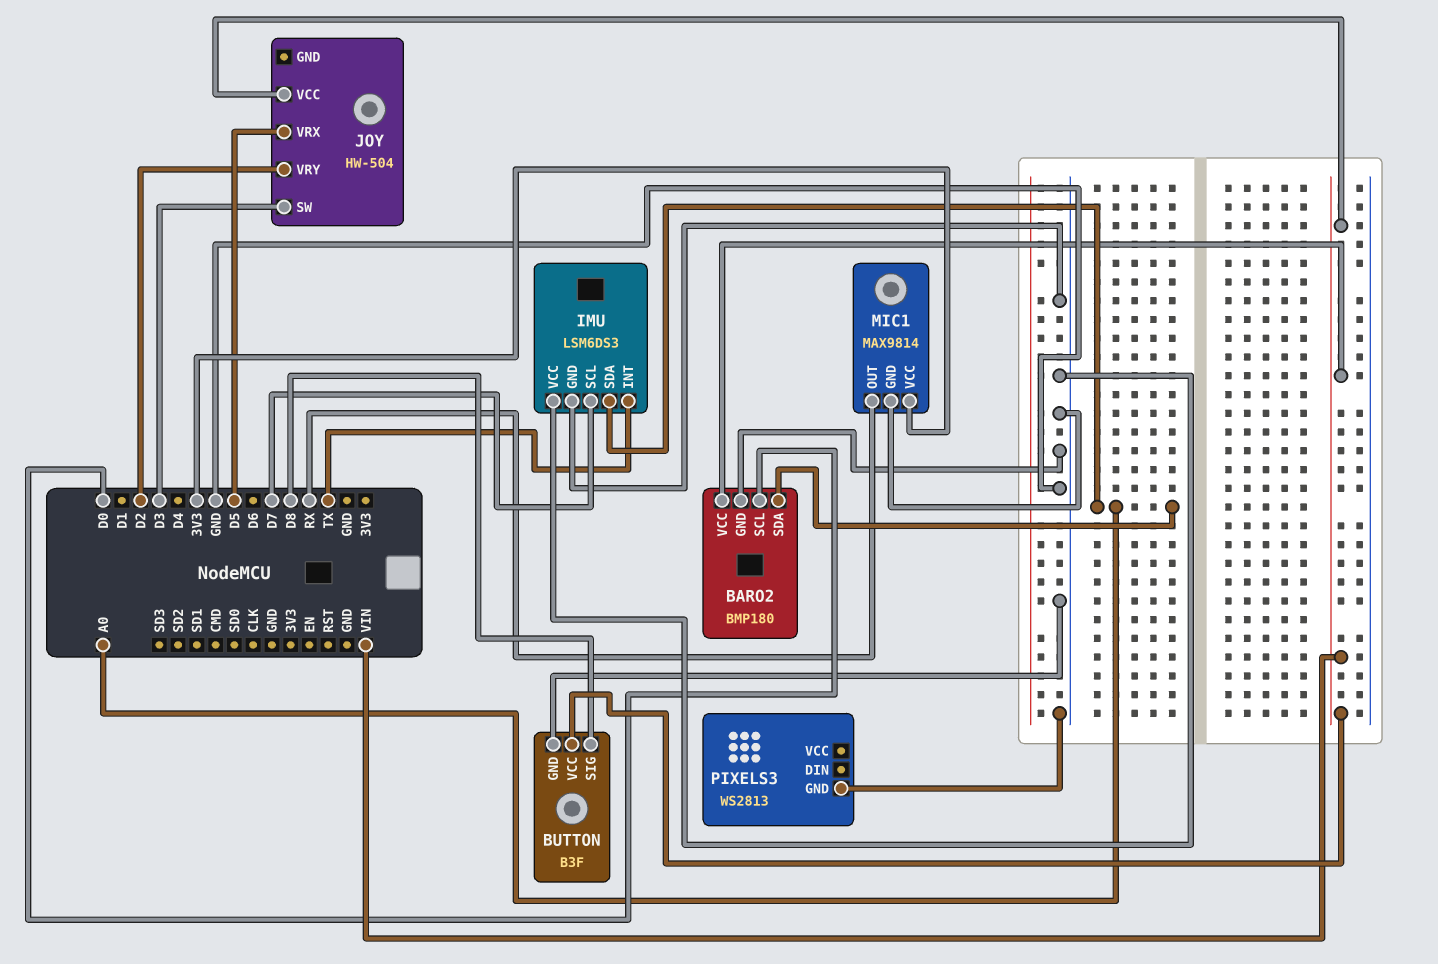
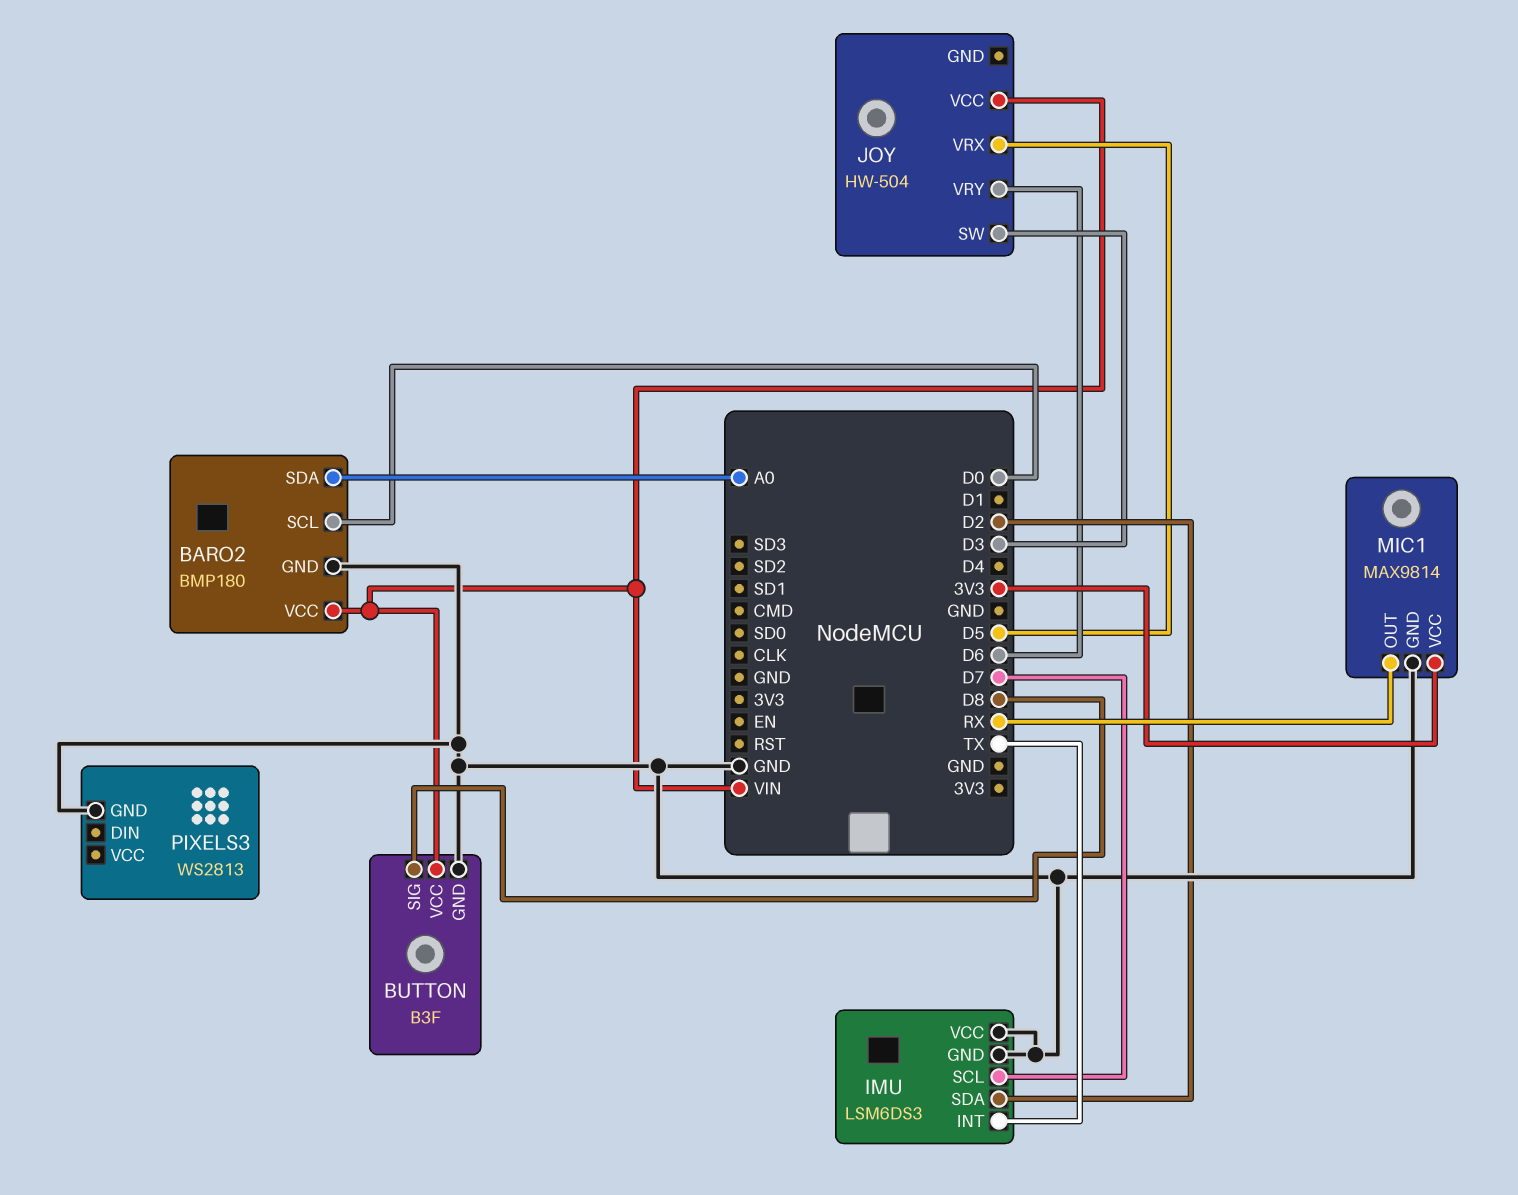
IMU pin SDA: A0 -> D2
JOY pin VRY: D2 -> D6

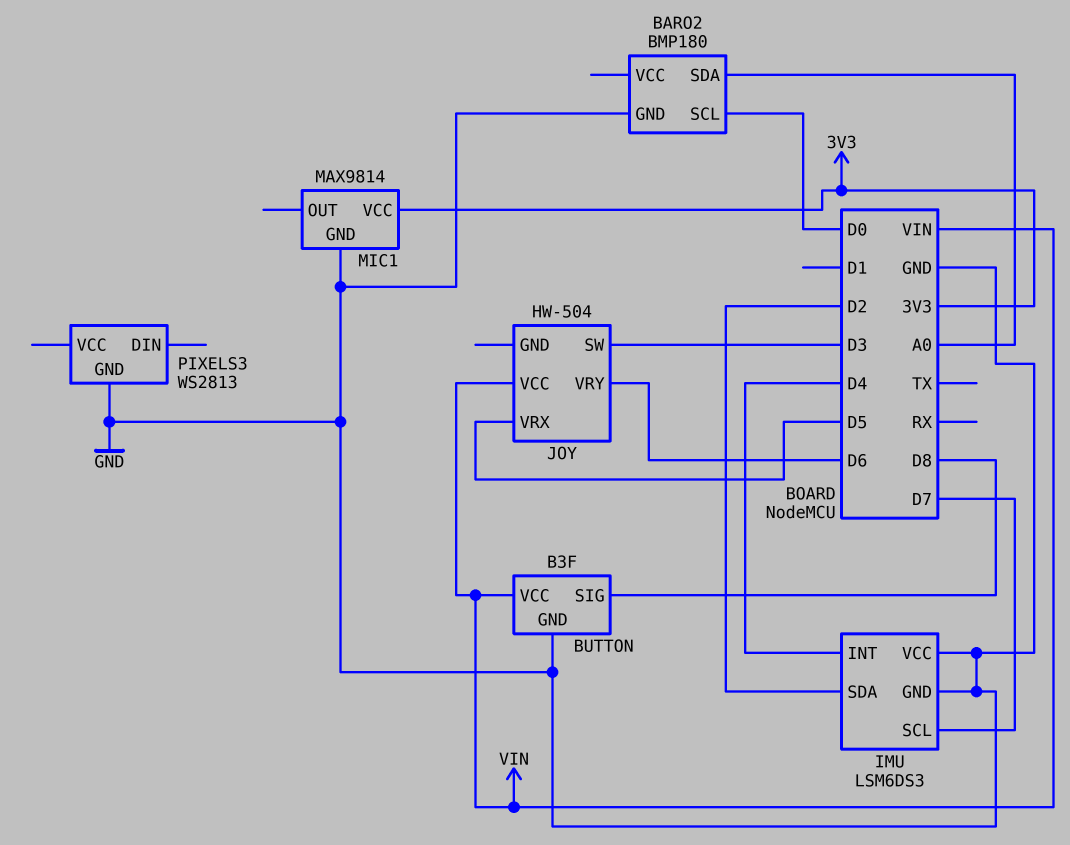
BARO2 pin VCC: VIN -> none
IMU pin INT: TX -> D4
MIC1 pin OUT: RX -> none

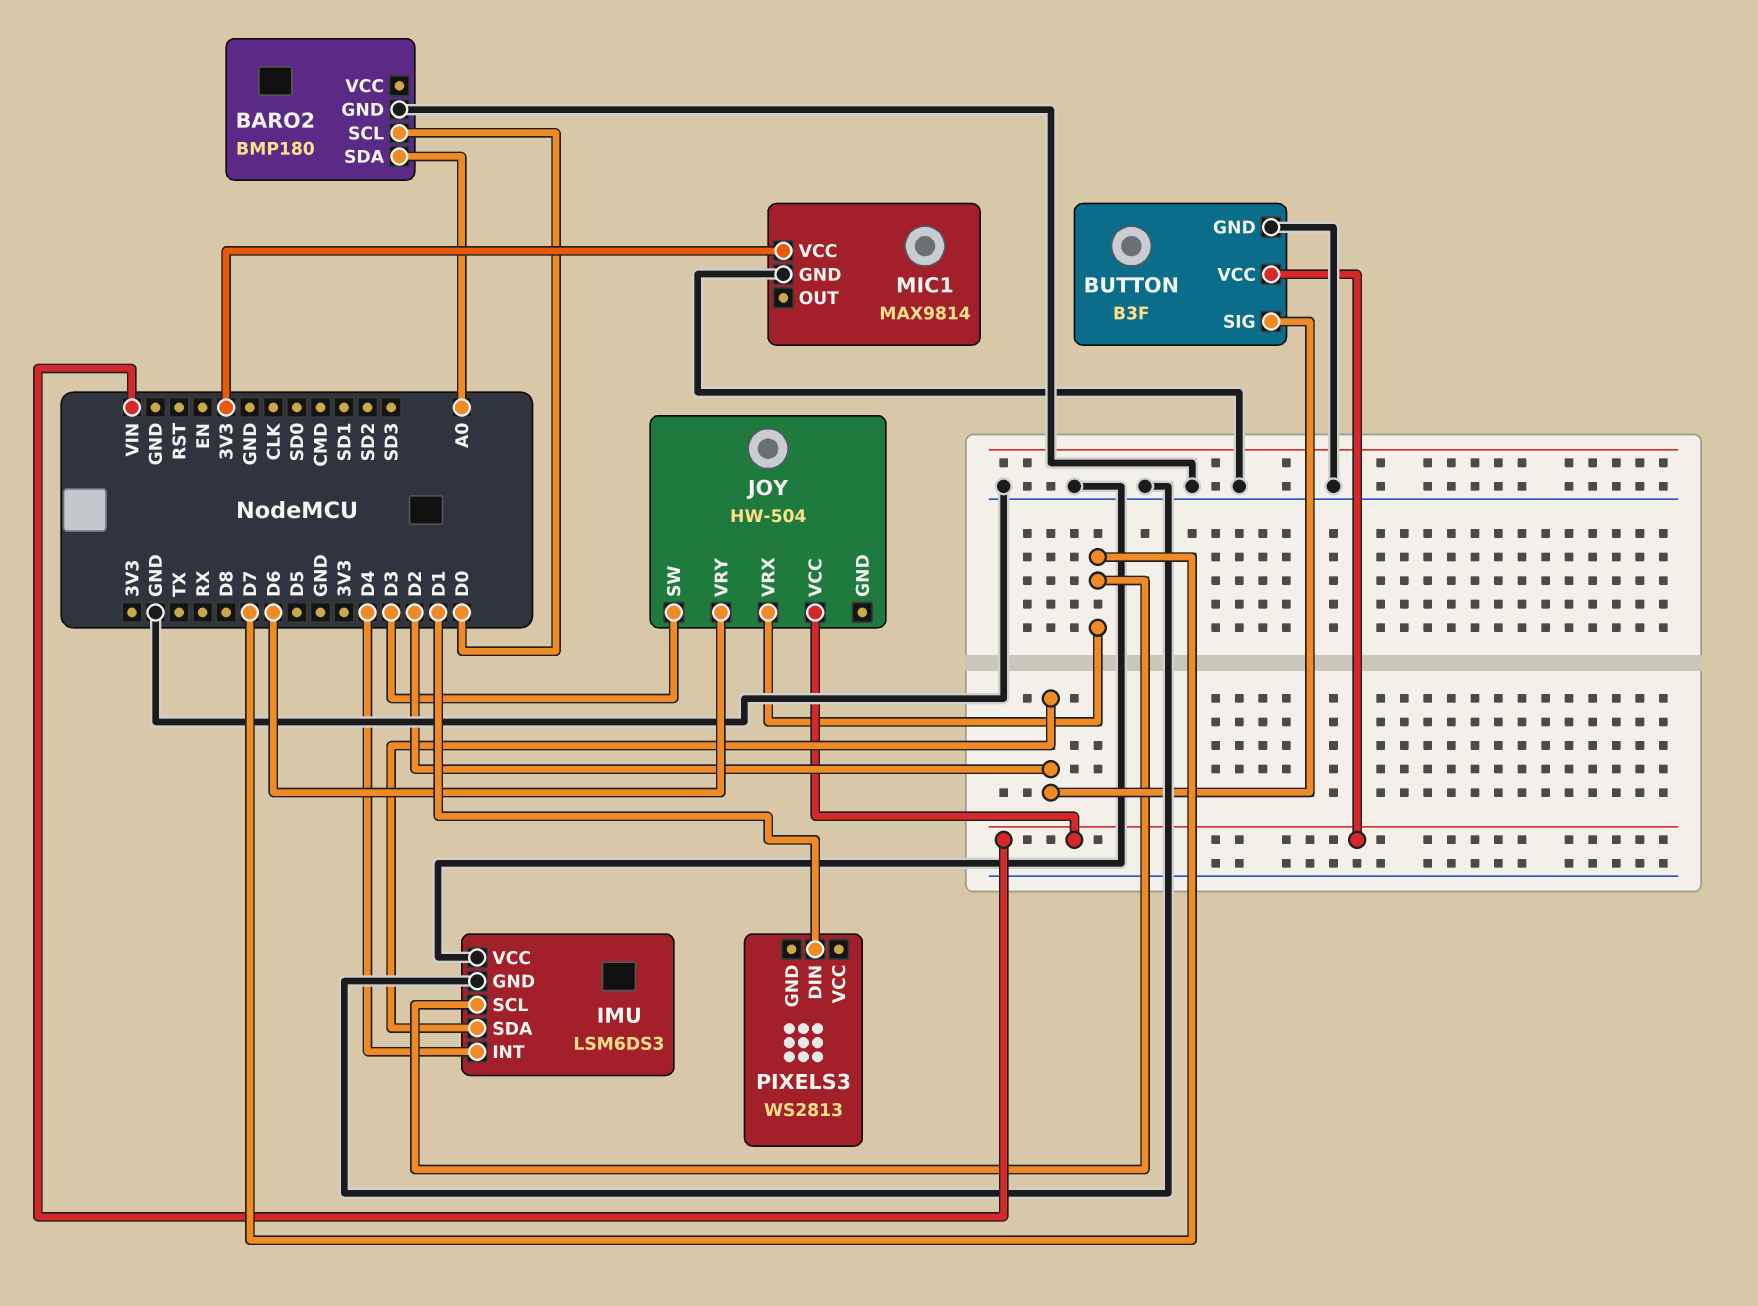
BUTTON pin SIG: D8 -> D2
JOY pin VRX: D5 -> D7
PIXELS3 pin DIN: none -> D1
PIXELS3 pin GND: GND -> none

